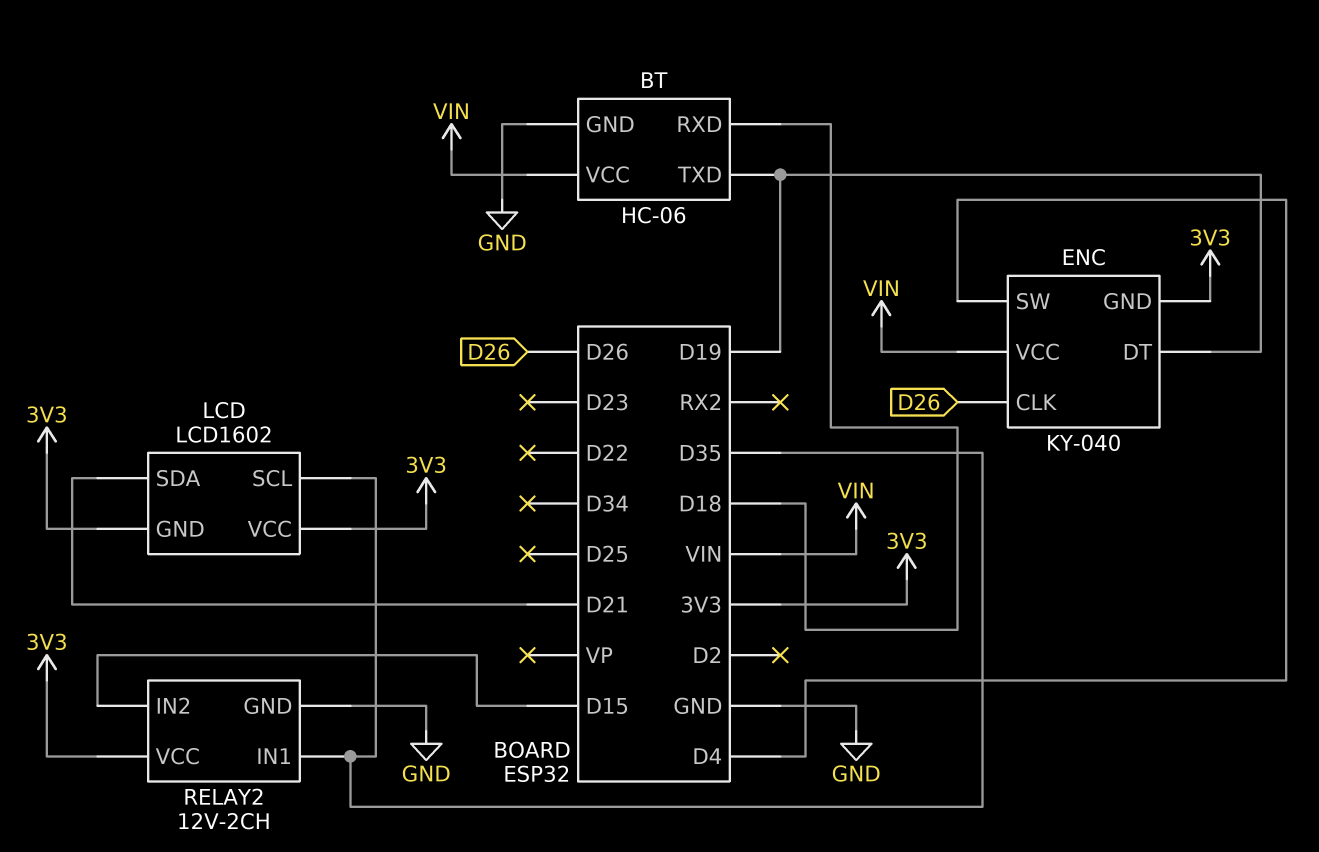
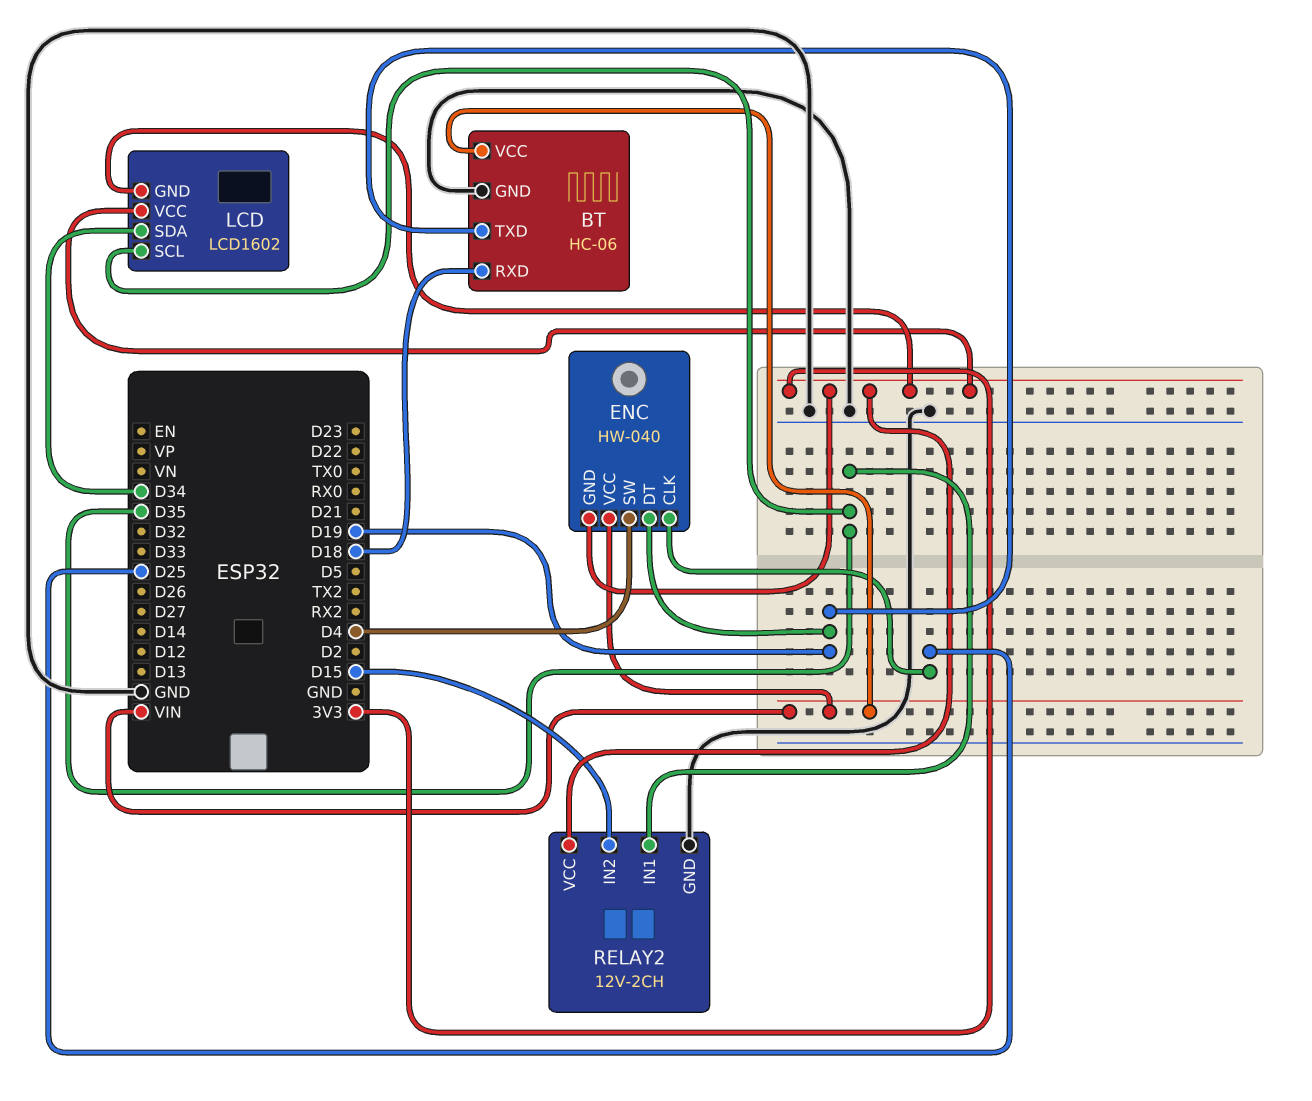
ENC: KY-040 -> HW-040
ENC pin CLK: D26 -> D25
LCD pin SDA: D21 -> D34

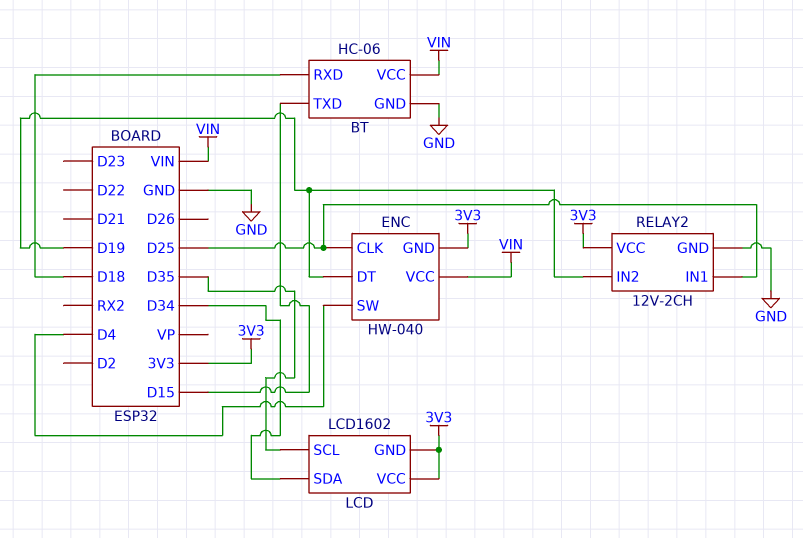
BT pin TXD: D19 -> D15
RELAY2 pin IN1: D35 -> D25
RELAY2 pin IN2: D15 -> D19

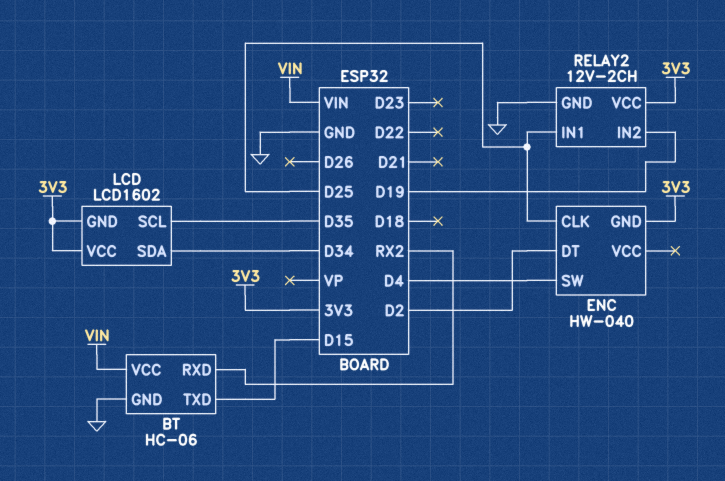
BT pin RXD: D18 -> RX2
ENC pin DT: D19 -> D2
ENC pin VCC: VIN -> none

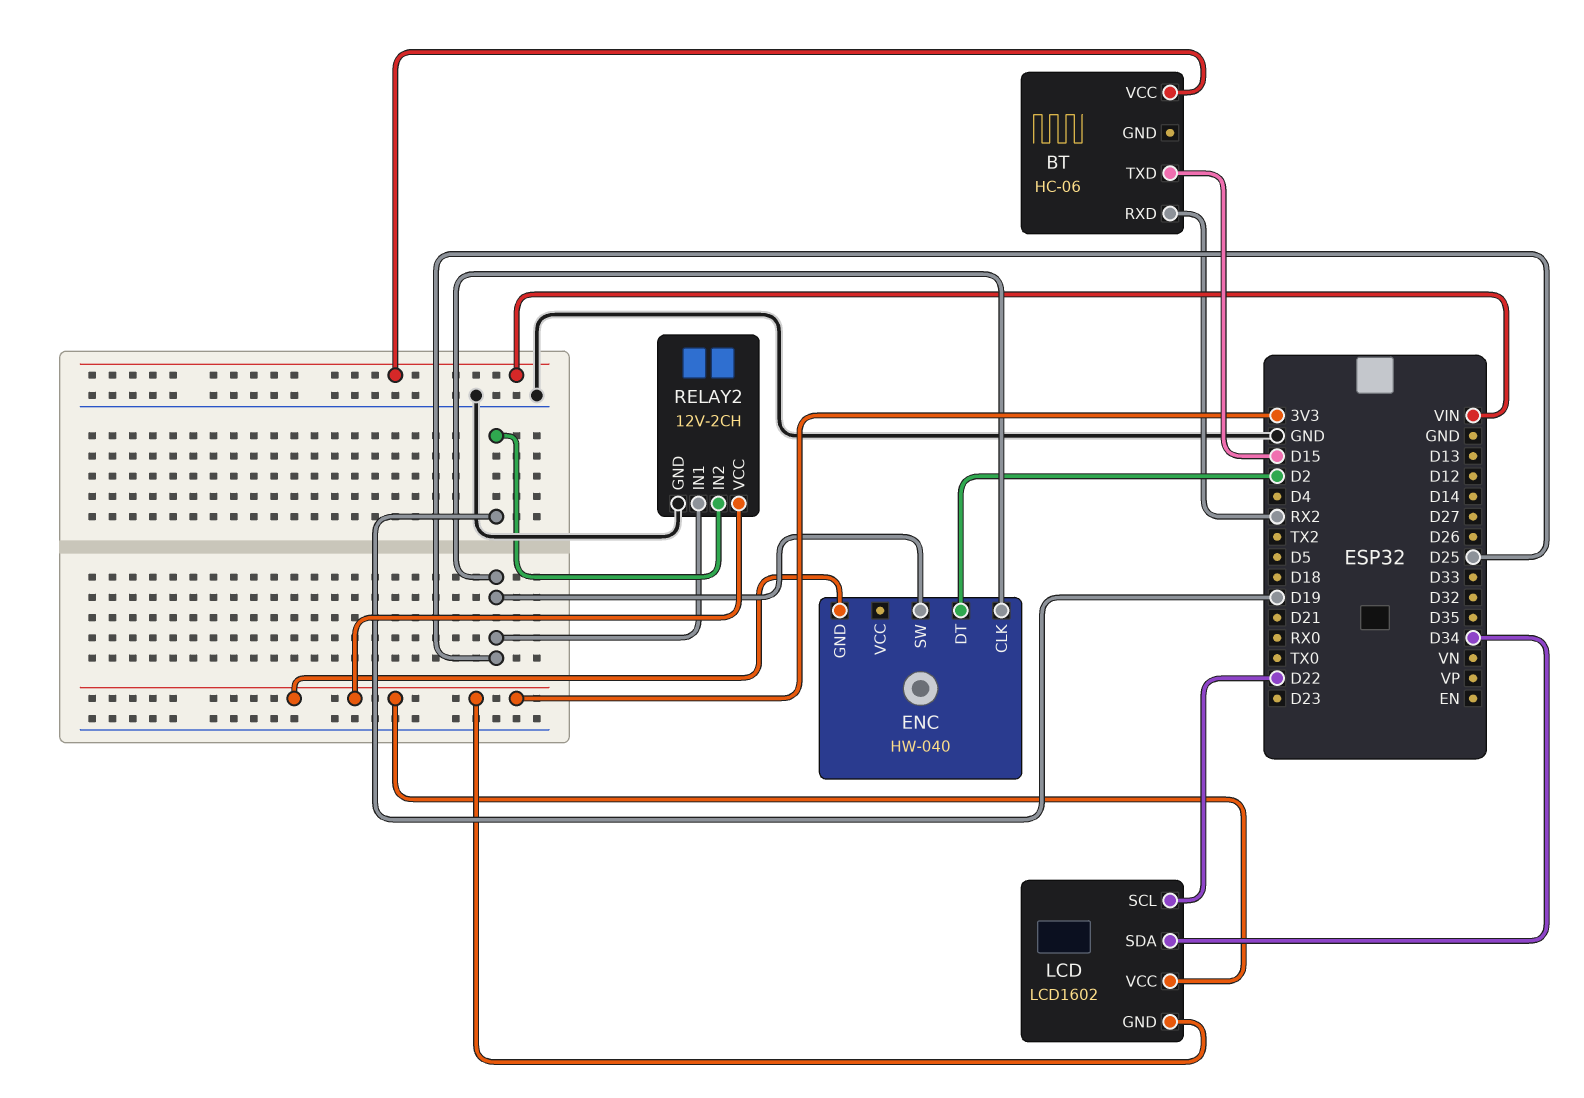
BT pin GND: GND -> none
ENC pin SW: D4 -> D25
LCD pin SCL: D35 -> D22

